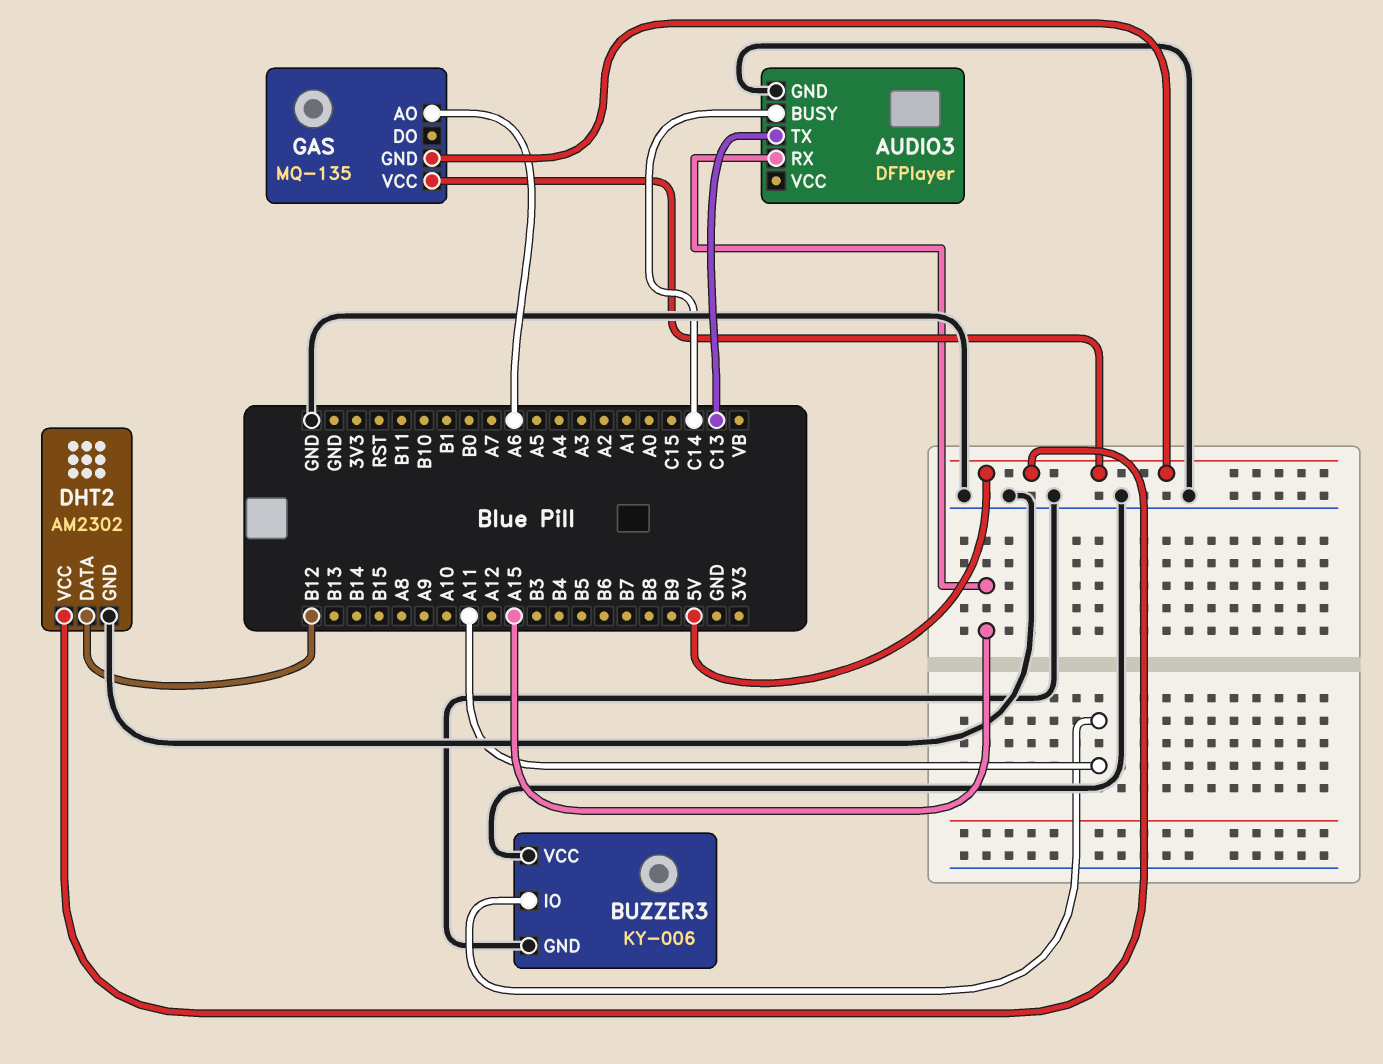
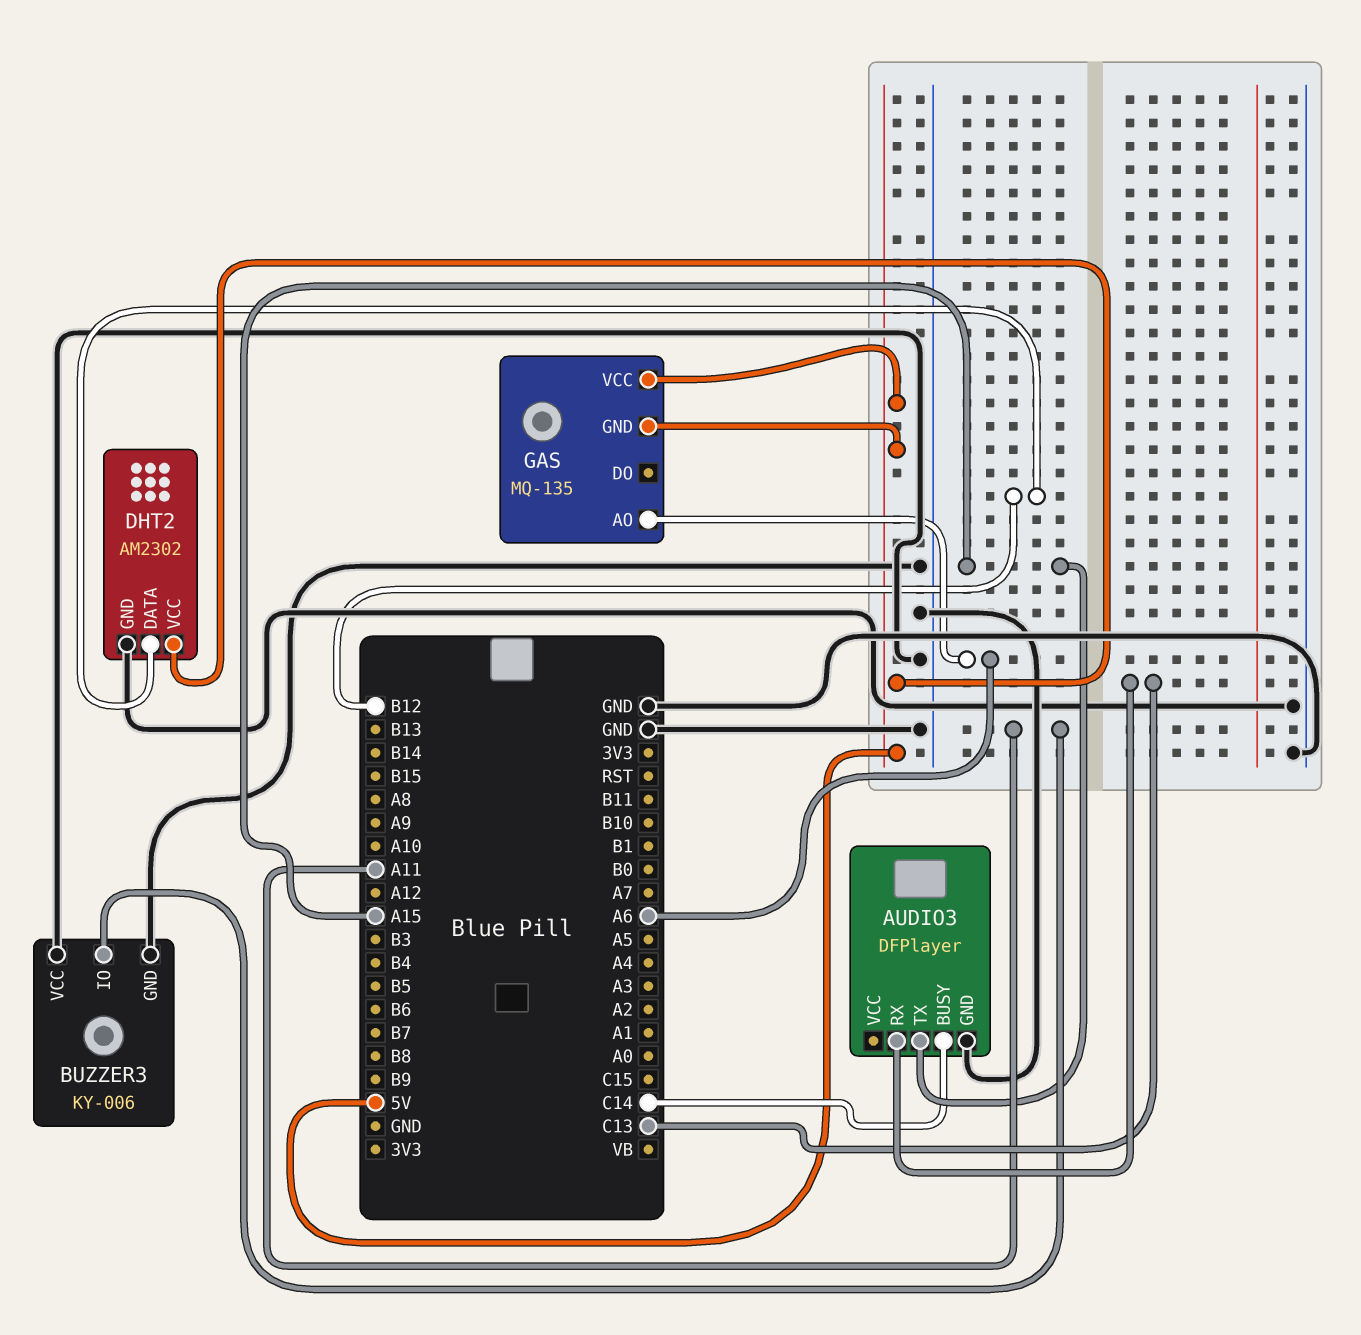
AUDIO3 pin RX: A15 -> C13
AUDIO3 pin TX: C13 -> A15

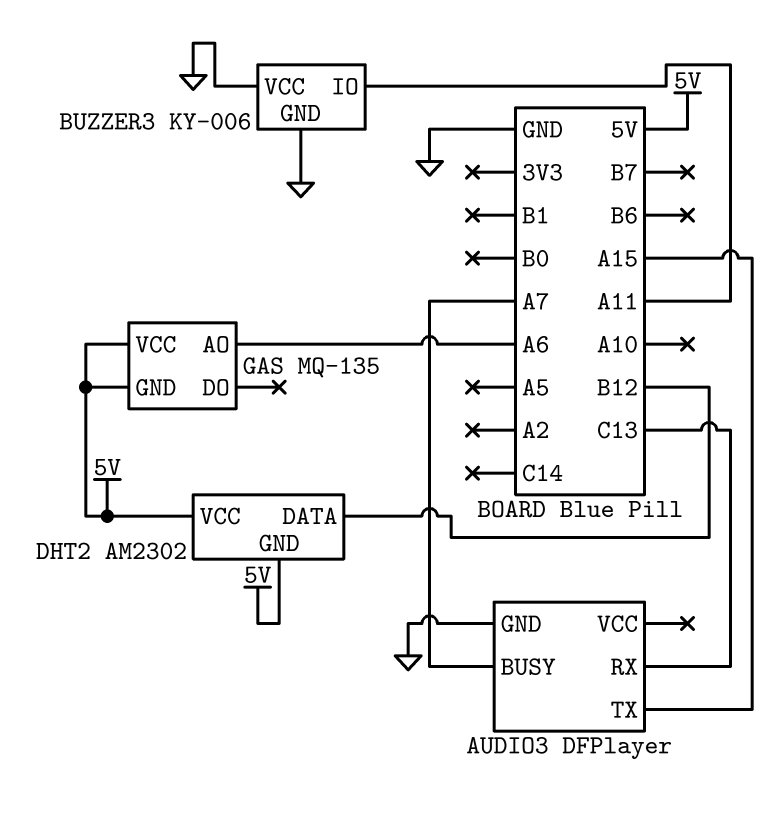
AUDIO3 pin BUSY: C14 -> A7
DHT2 pin GND: GND -> 5V

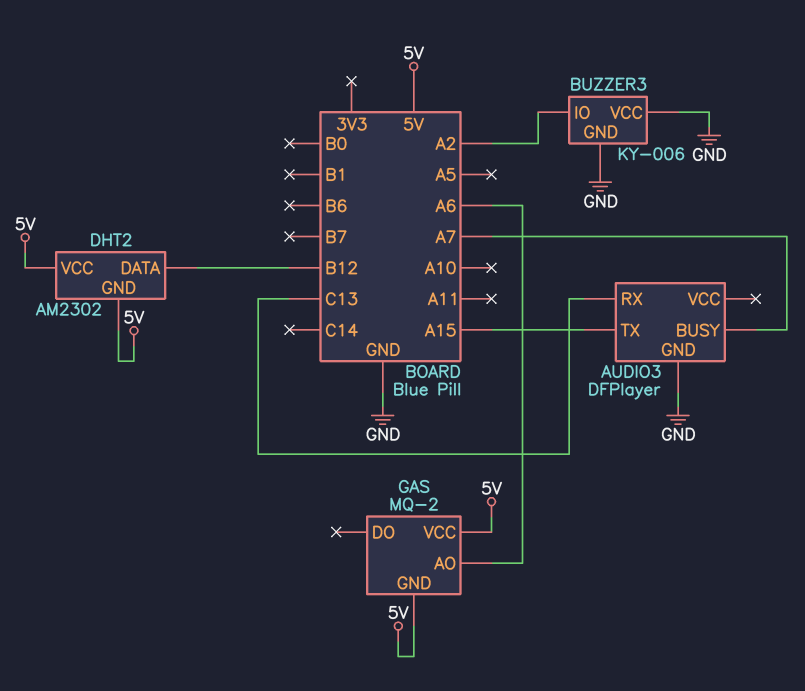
BUZZER3 pin IO: A11 -> A2
GAS: MQ-135 -> MQ-2

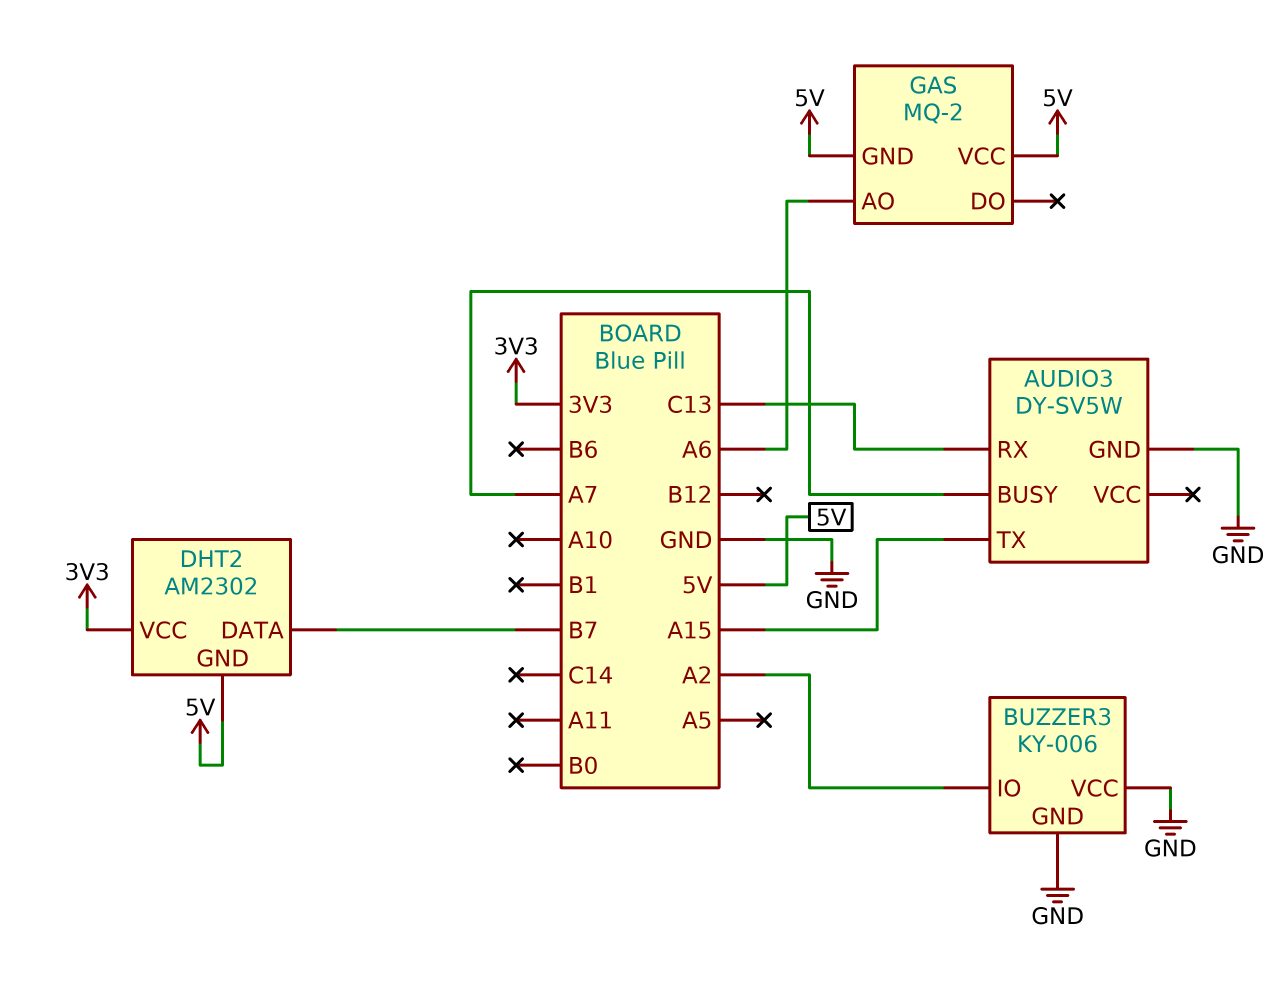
AUDIO3: DFPlayer -> DY-SV5W
DHT2 pin DATA: B12 -> B7
DHT2 pin VCC: 5V -> 3V3

